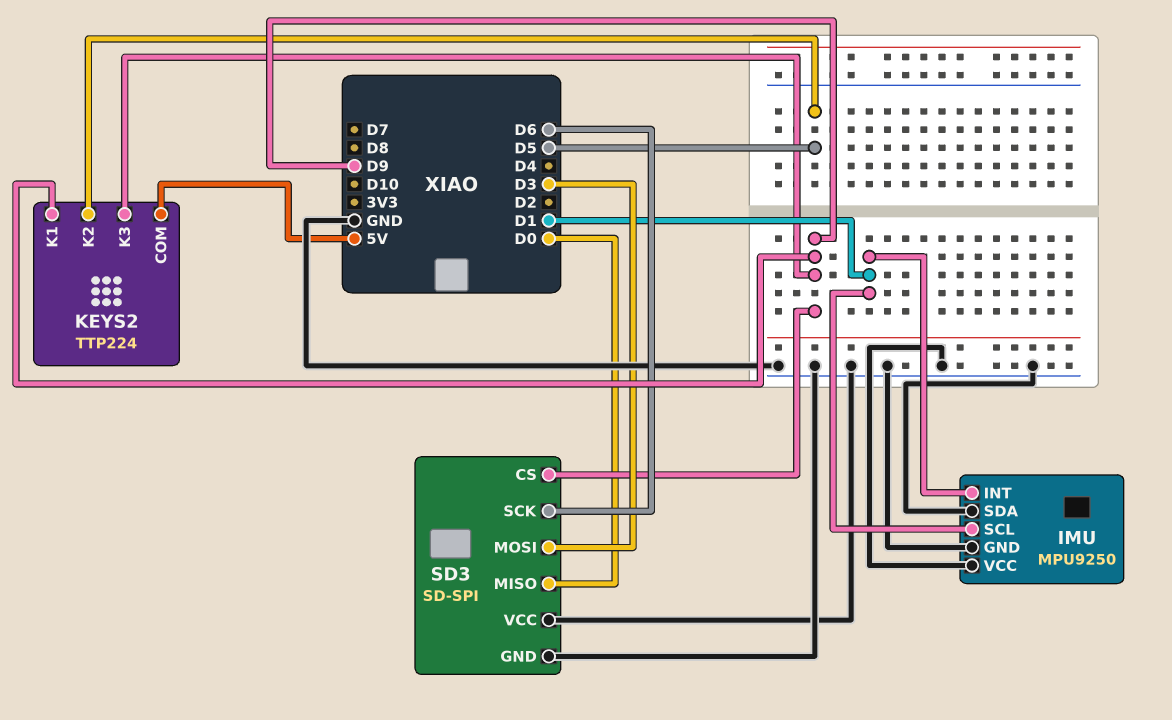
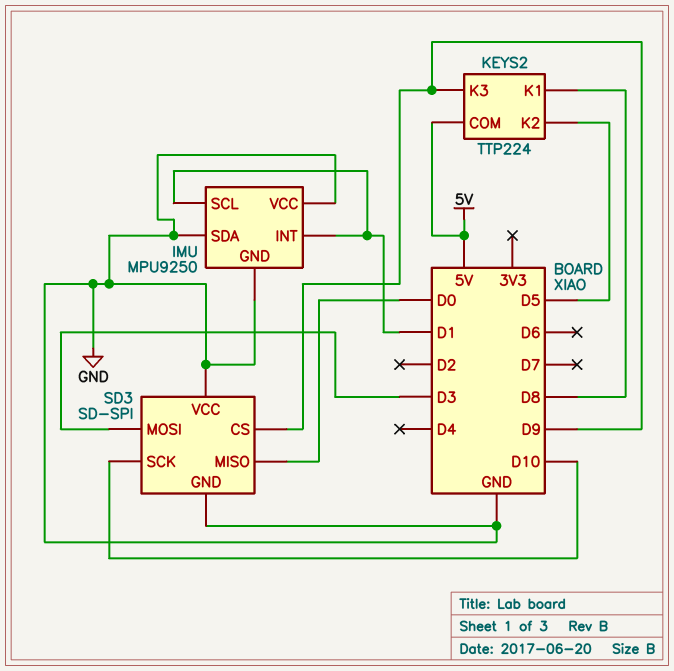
KEYS2 pin K1: D9 -> D8
SD3 pin SCK: D6 -> D10

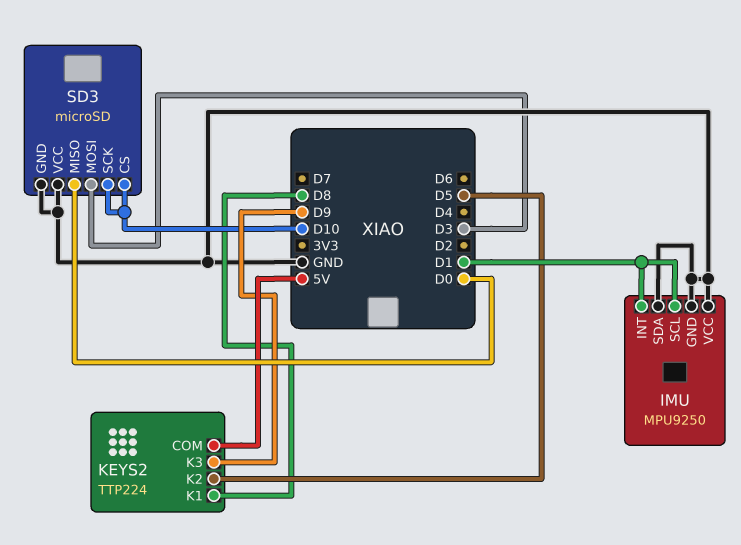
SD3: SD-SPI -> microSD
SD3 pin CS: D9 -> D10

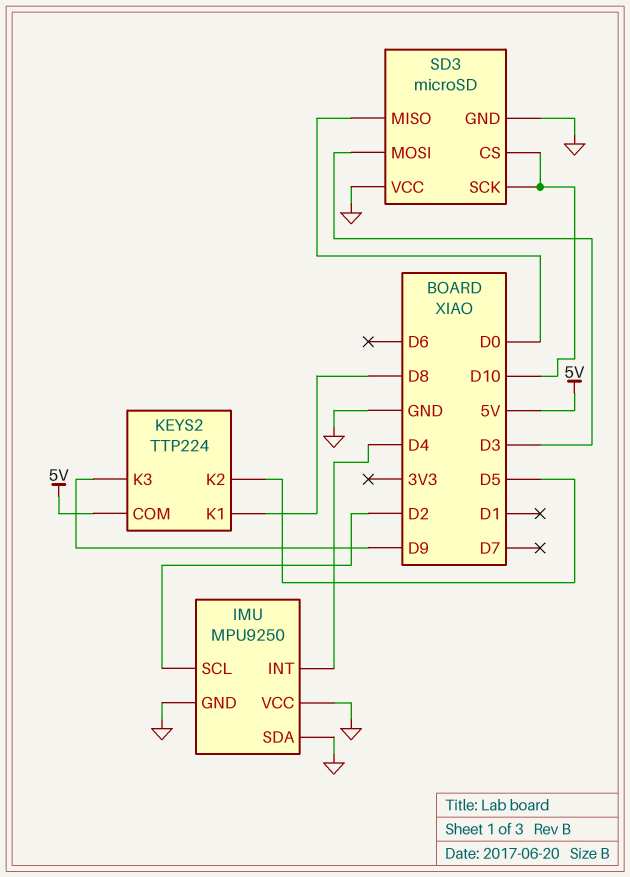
IMU pin INT: D1 -> D4
IMU pin SCL: D1 -> D2

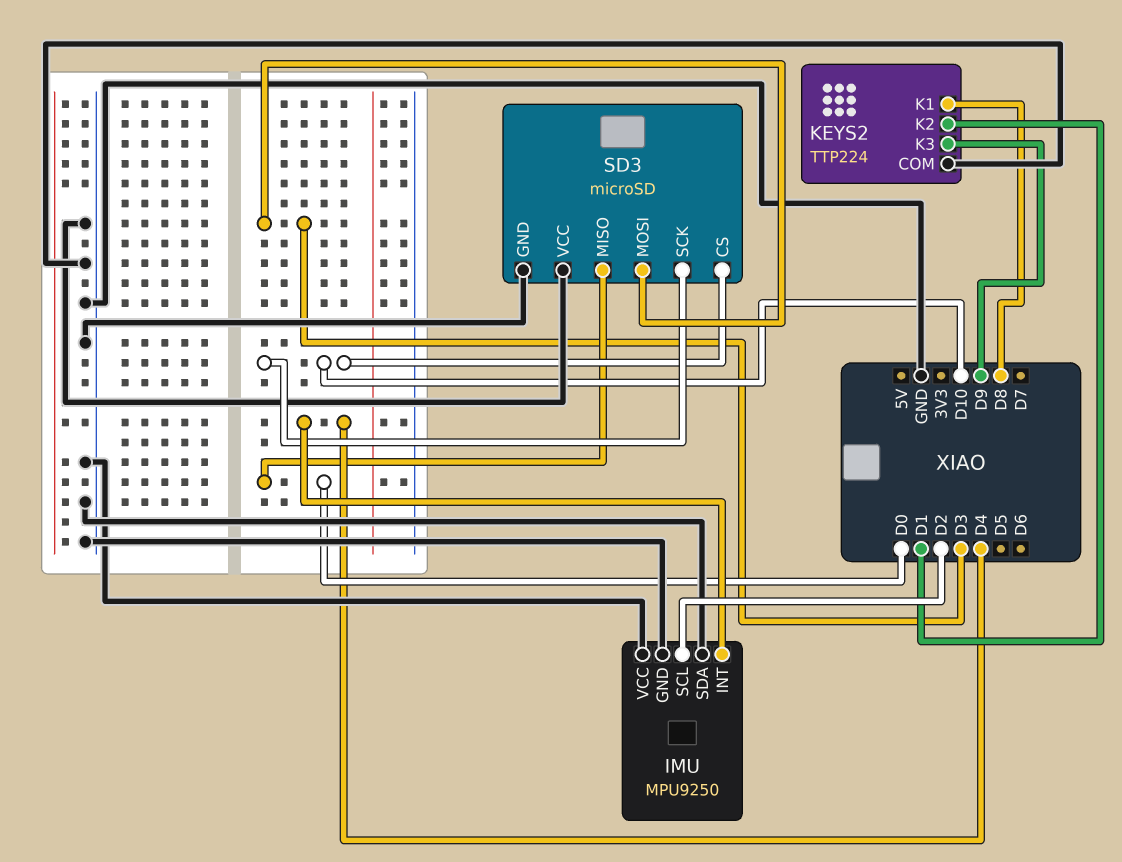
KEYS2 pin COM: 5V -> GND
KEYS2 pin K2: D5 -> D1

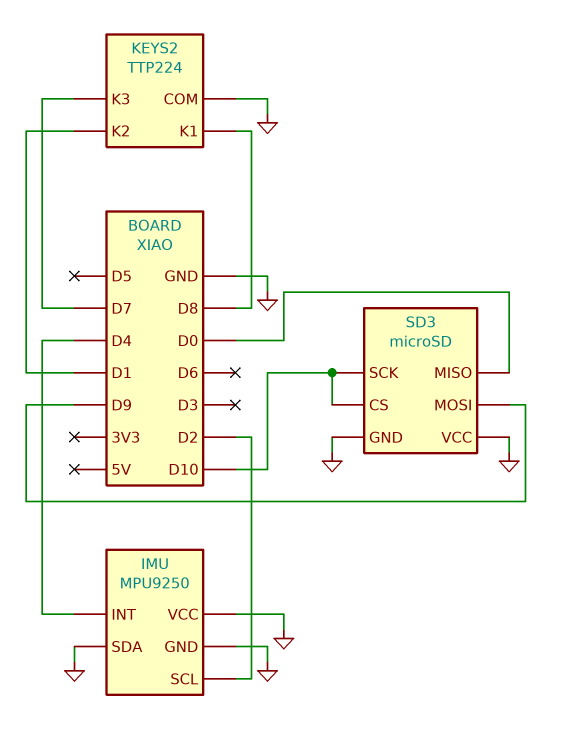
KEYS2 pin K3: D9 -> D7
SD3 pin MOSI: D3 -> D9

